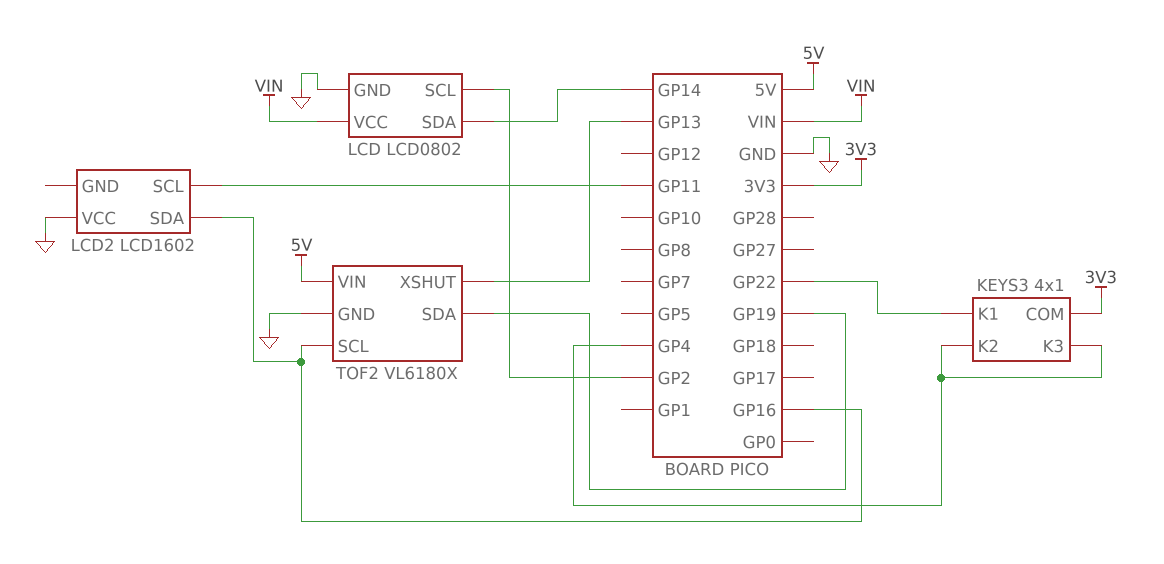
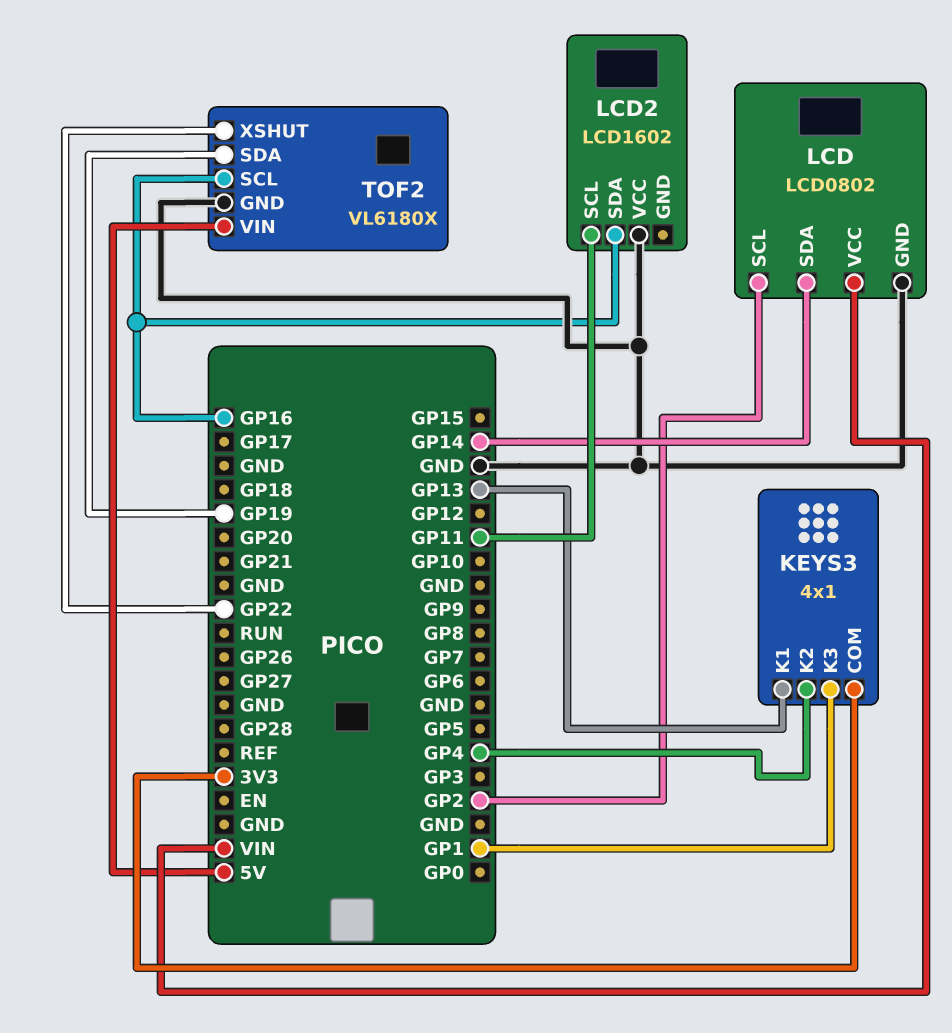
KEYS3 pin K1: GP22 -> GP13
KEYS3 pin K3: GP4 -> GP1
TOF2 pin XSHUT: GP13 -> GP22

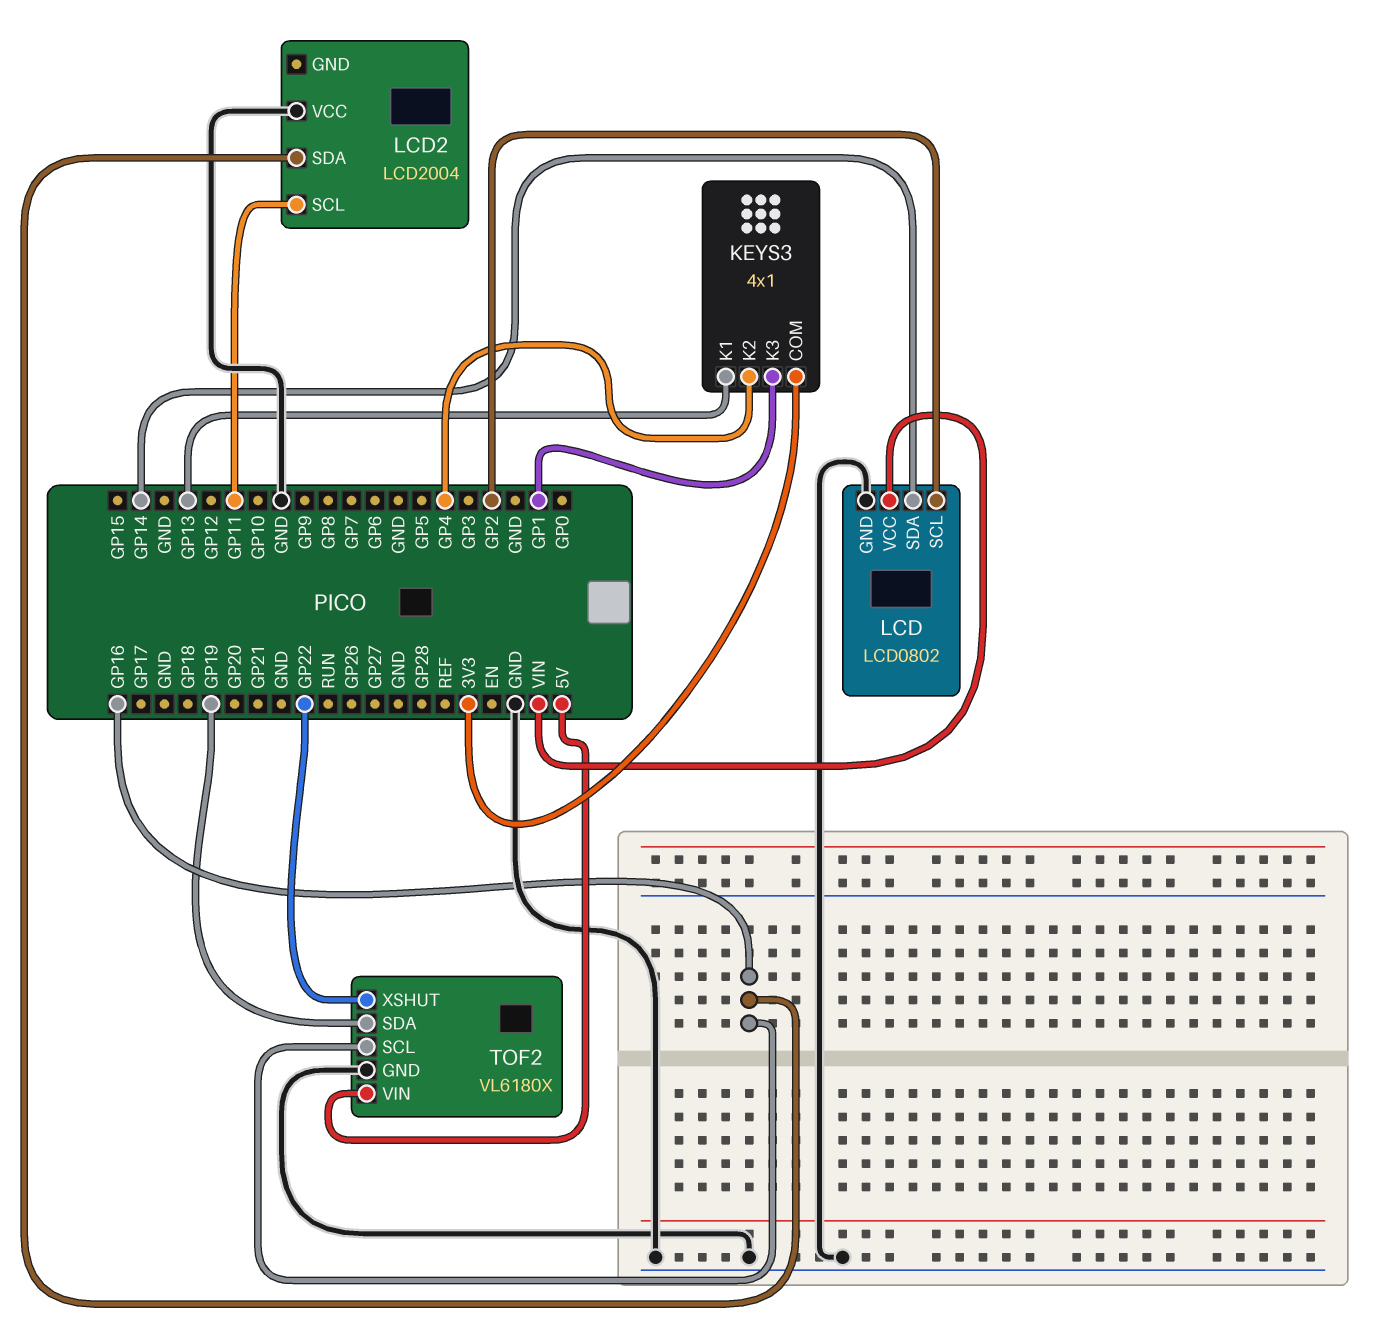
LCD2: LCD1602 -> LCD2004

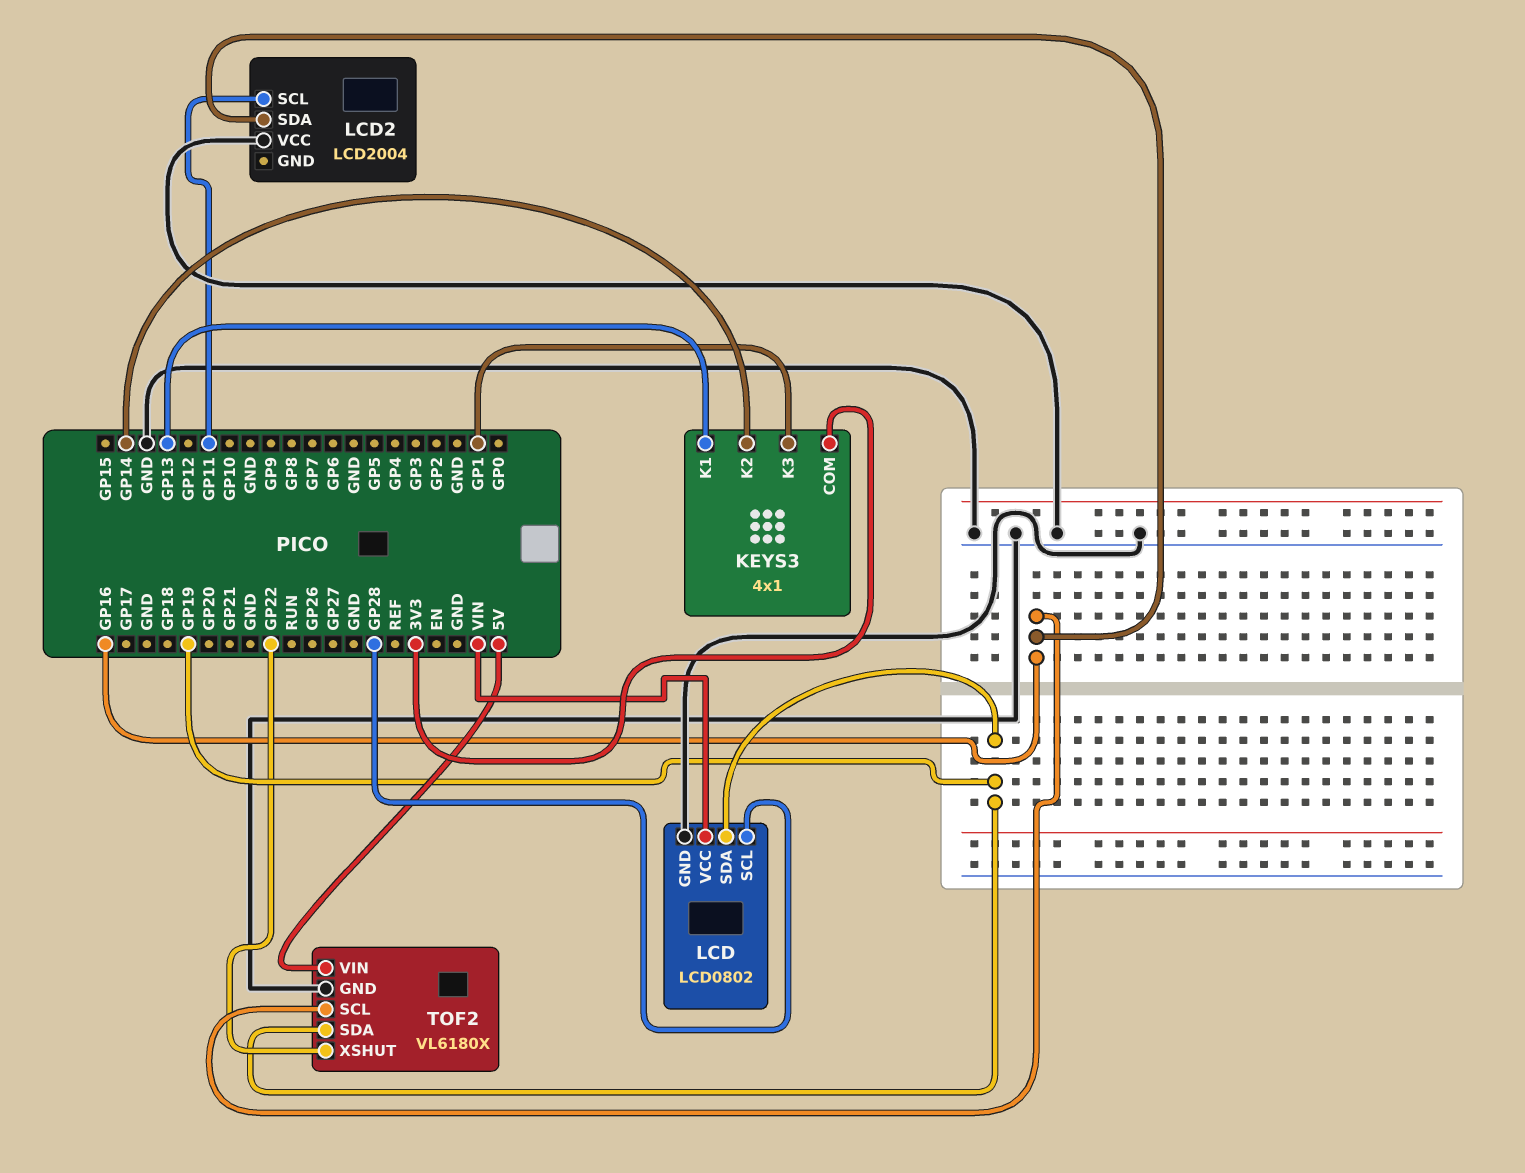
KEYS3 pin K2: GP4 -> GP14
LCD pin SCL: GP2 -> GP28
LCD pin SDA: GP14 -> GP19

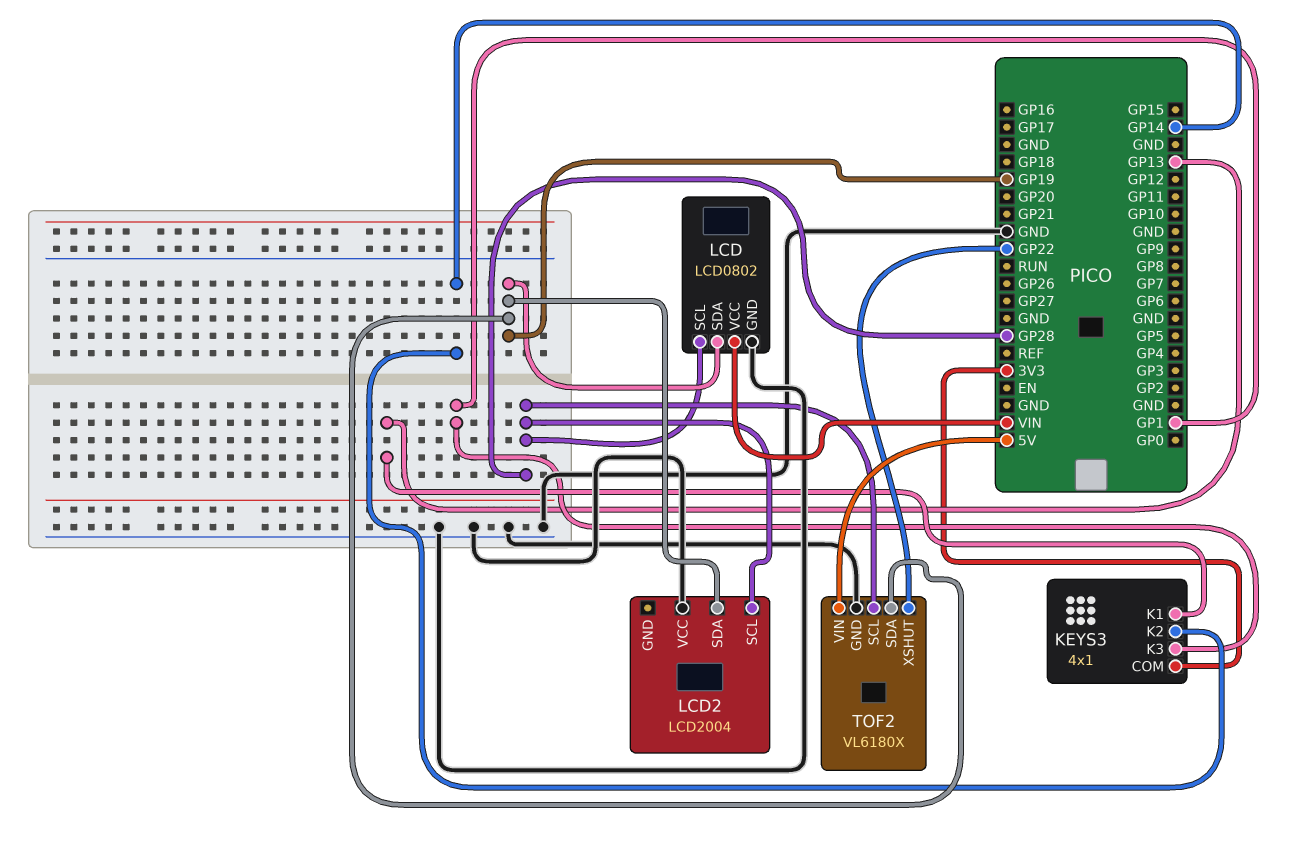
LCD2 pin SCL: GP11 -> GP28
LCD2 pin SDA: GP16 -> GP19
TOF2 pin SCL: GP16 -> GP28

